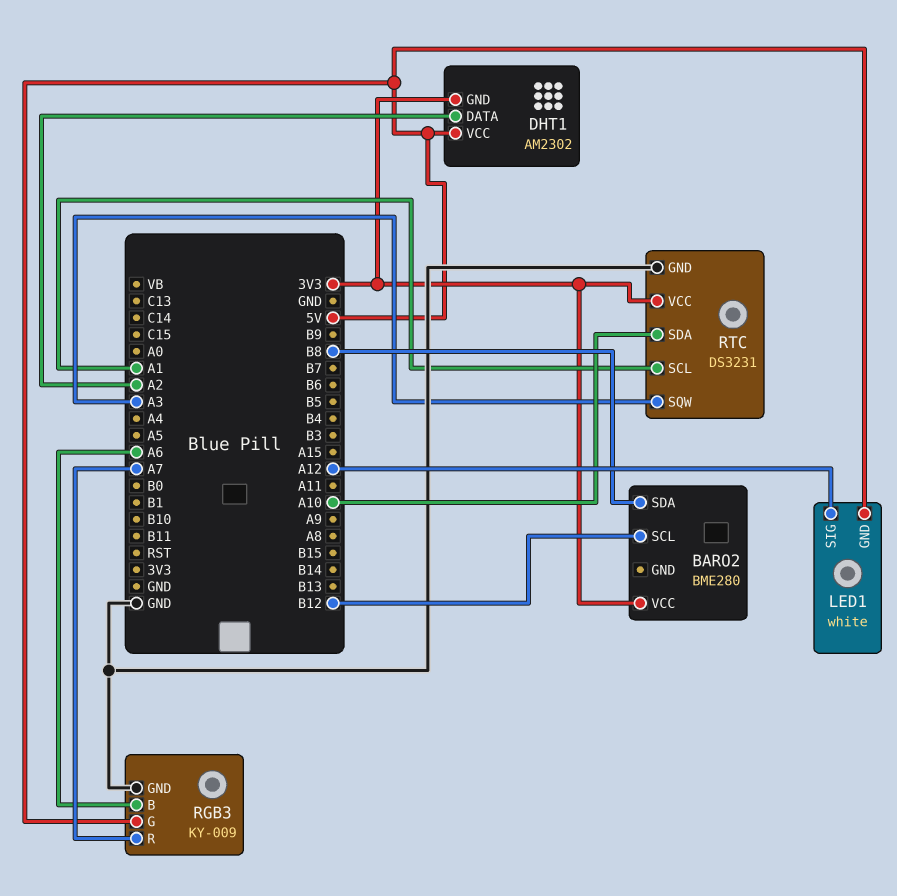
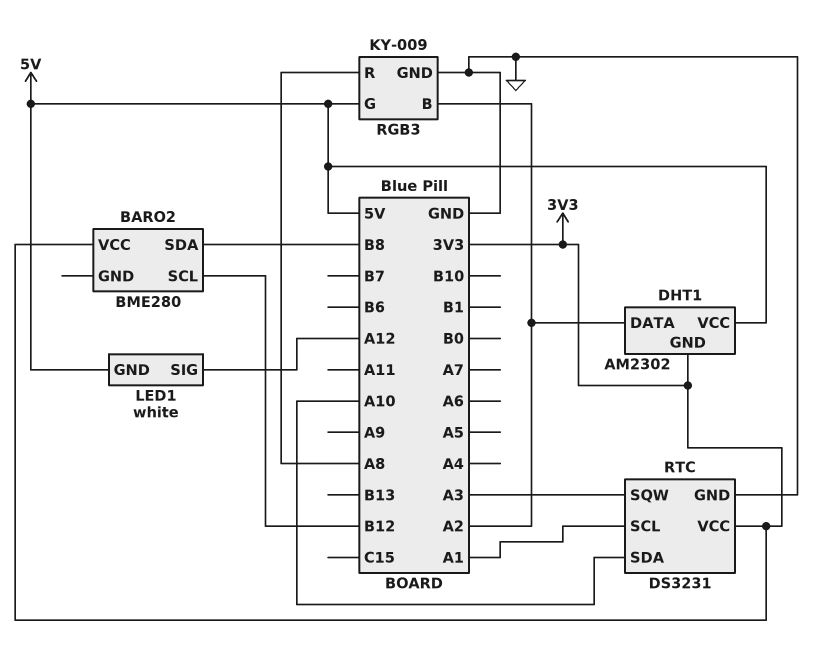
RGB3 pin B: A6 -> A2
RGB3 pin R: A7 -> A8

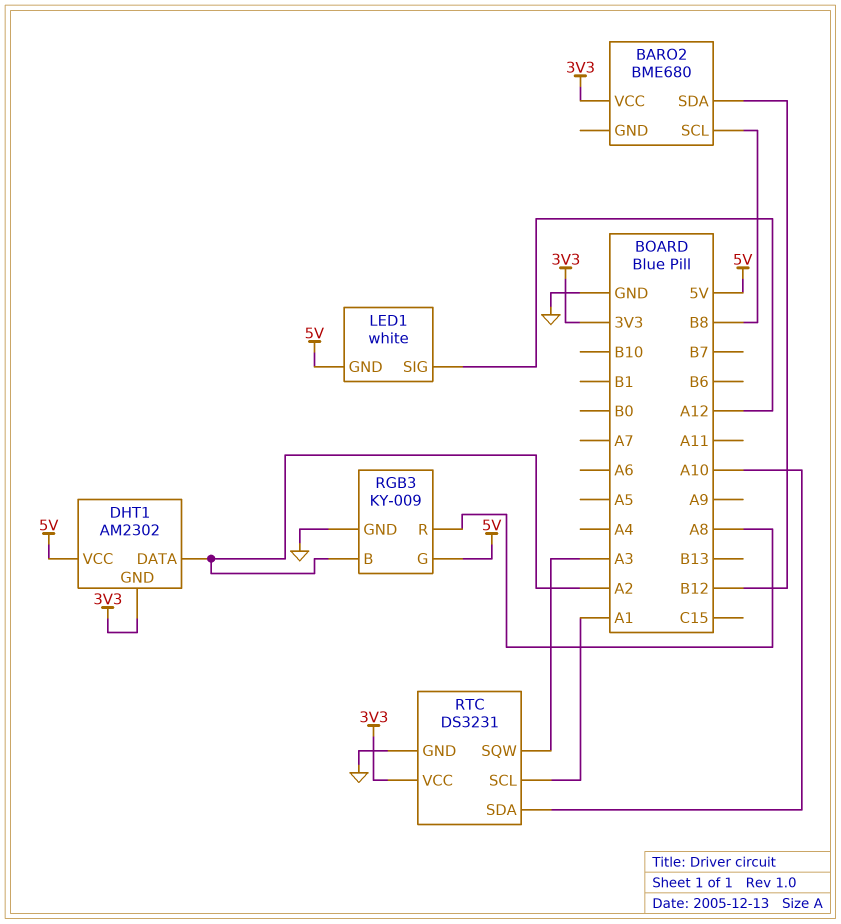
BARO2: BME280 -> BME680
BARO2 pin SCL: B12 -> B8
BARO2 pin SDA: B8 -> B12

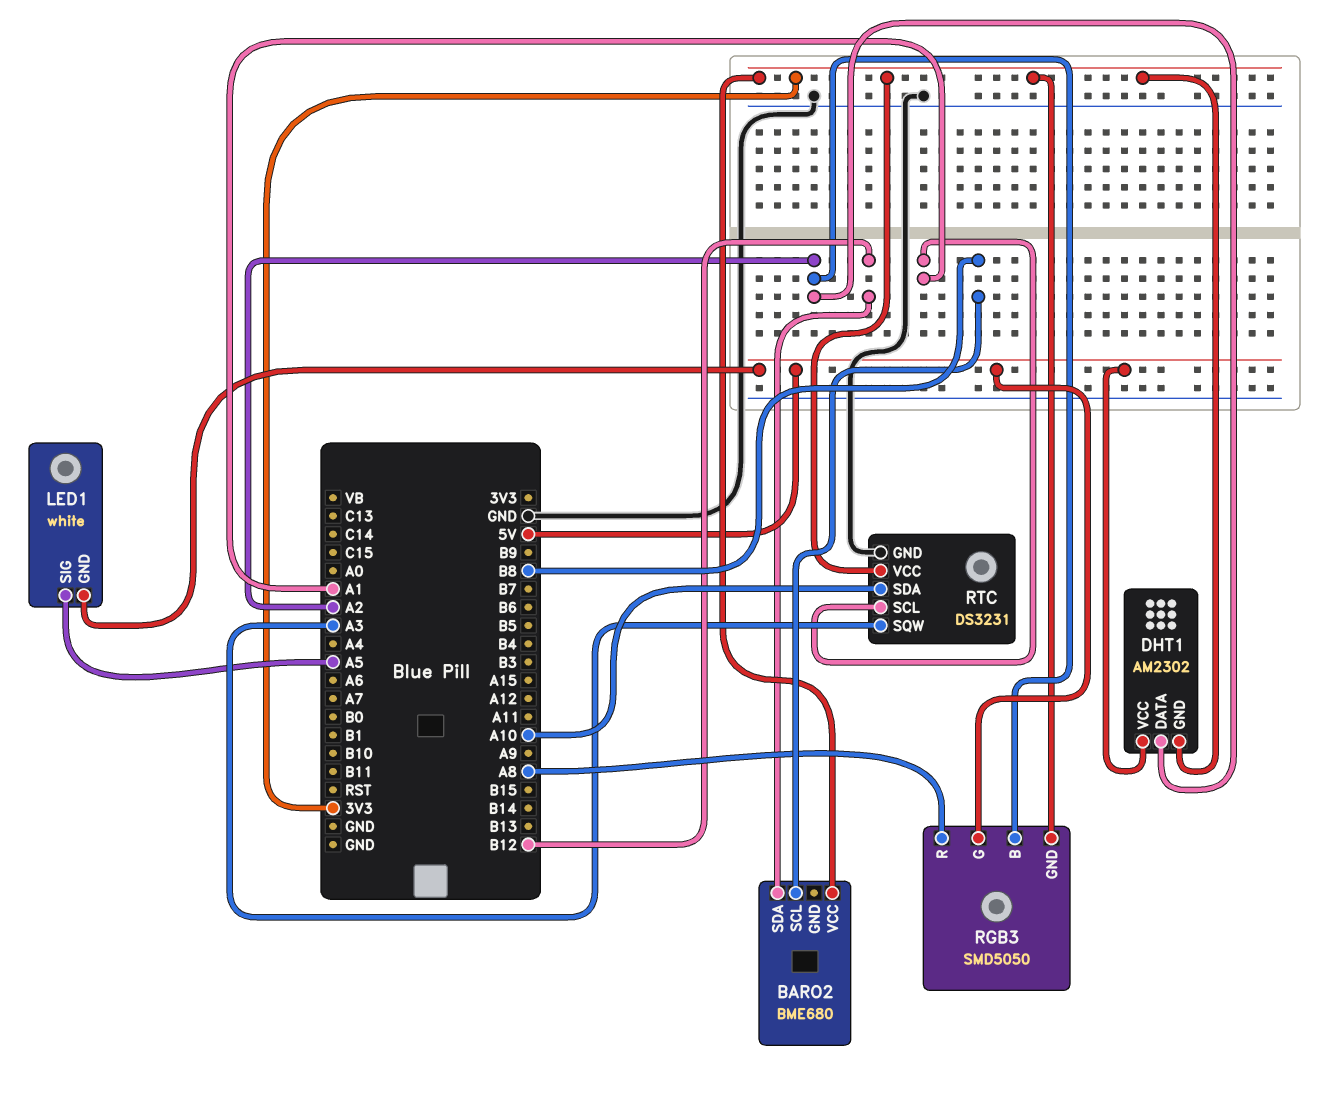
LED1 pin SIG: A12 -> A5
RGB3: KY-009 -> SMD5050
RGB3 pin GND: GND -> 3V3

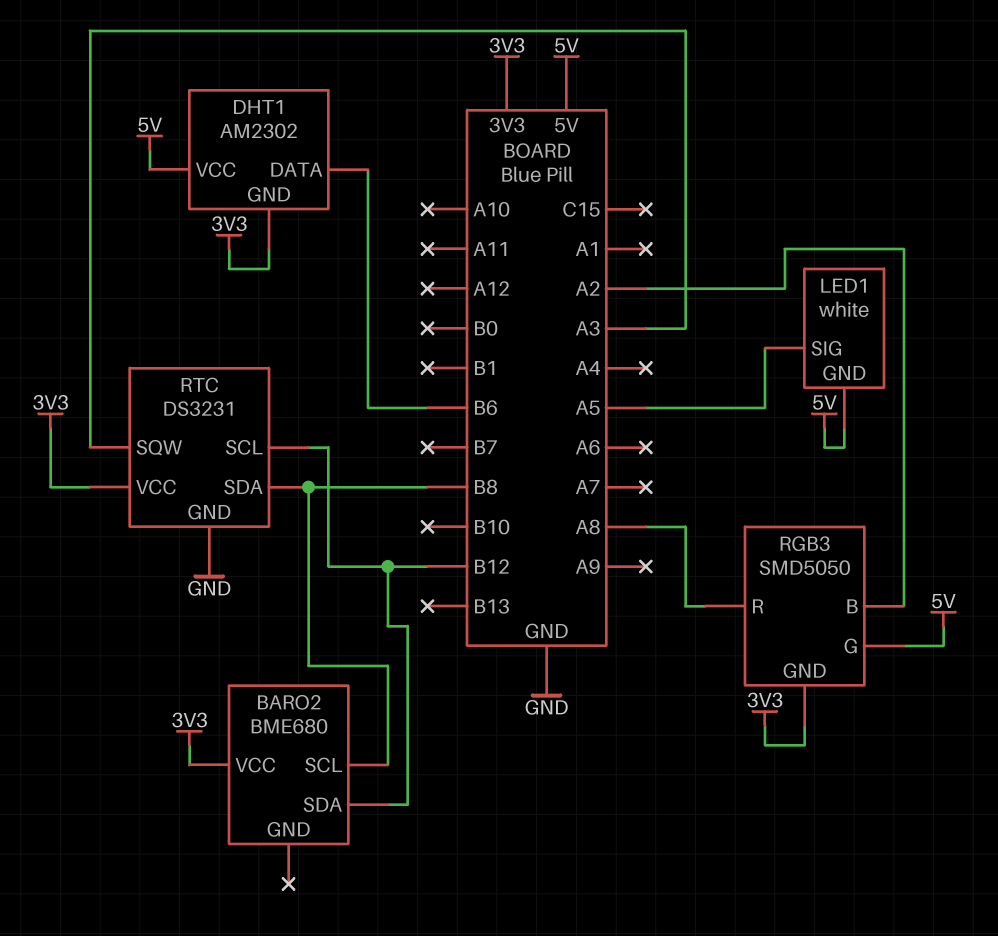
DHT1 pin DATA: A2 -> B6
RTC pin SCL: A1 -> B12
RTC pin SDA: A10 -> B8

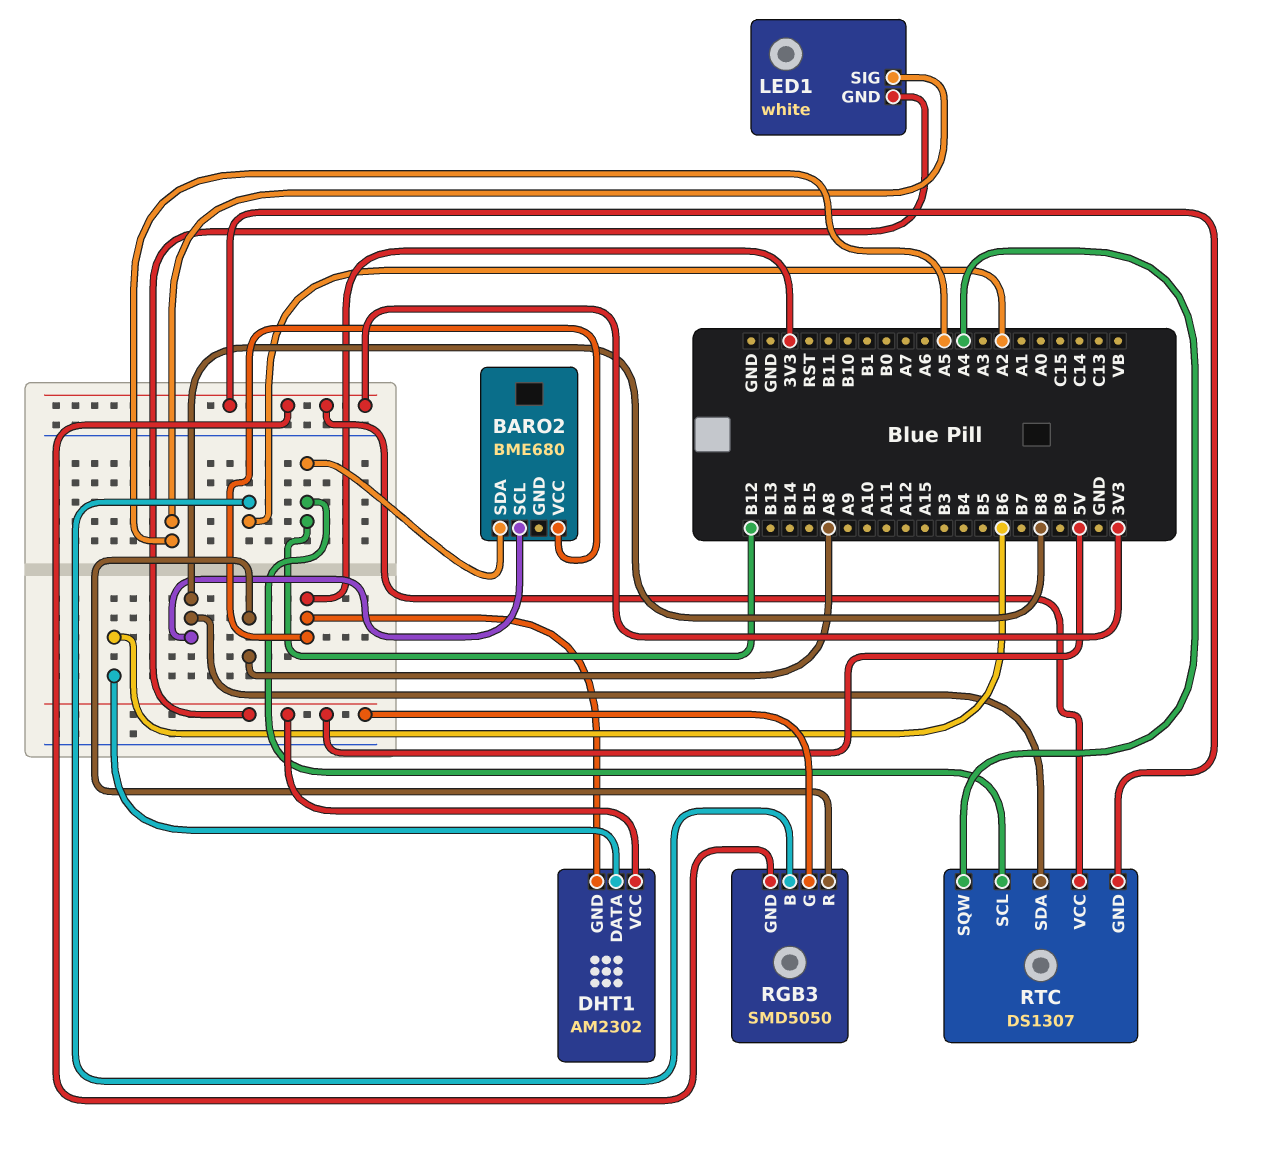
RTC: DS3231 -> DS1307
RTC pin GND: GND -> 3V3
RTC pin SQW: A3 -> A4

